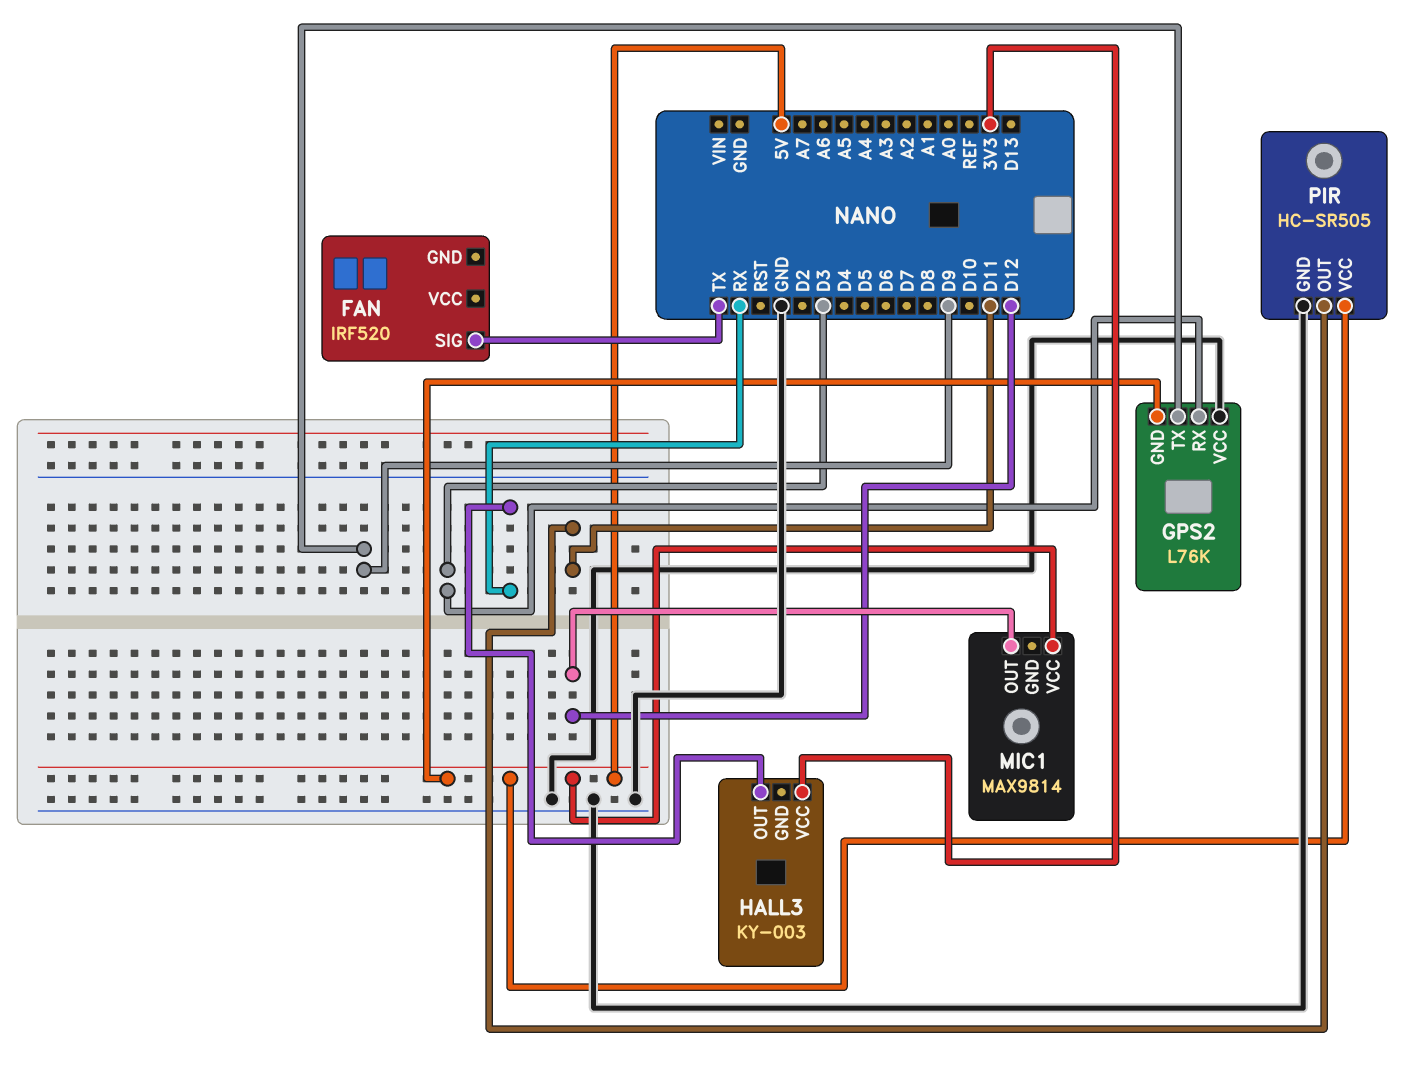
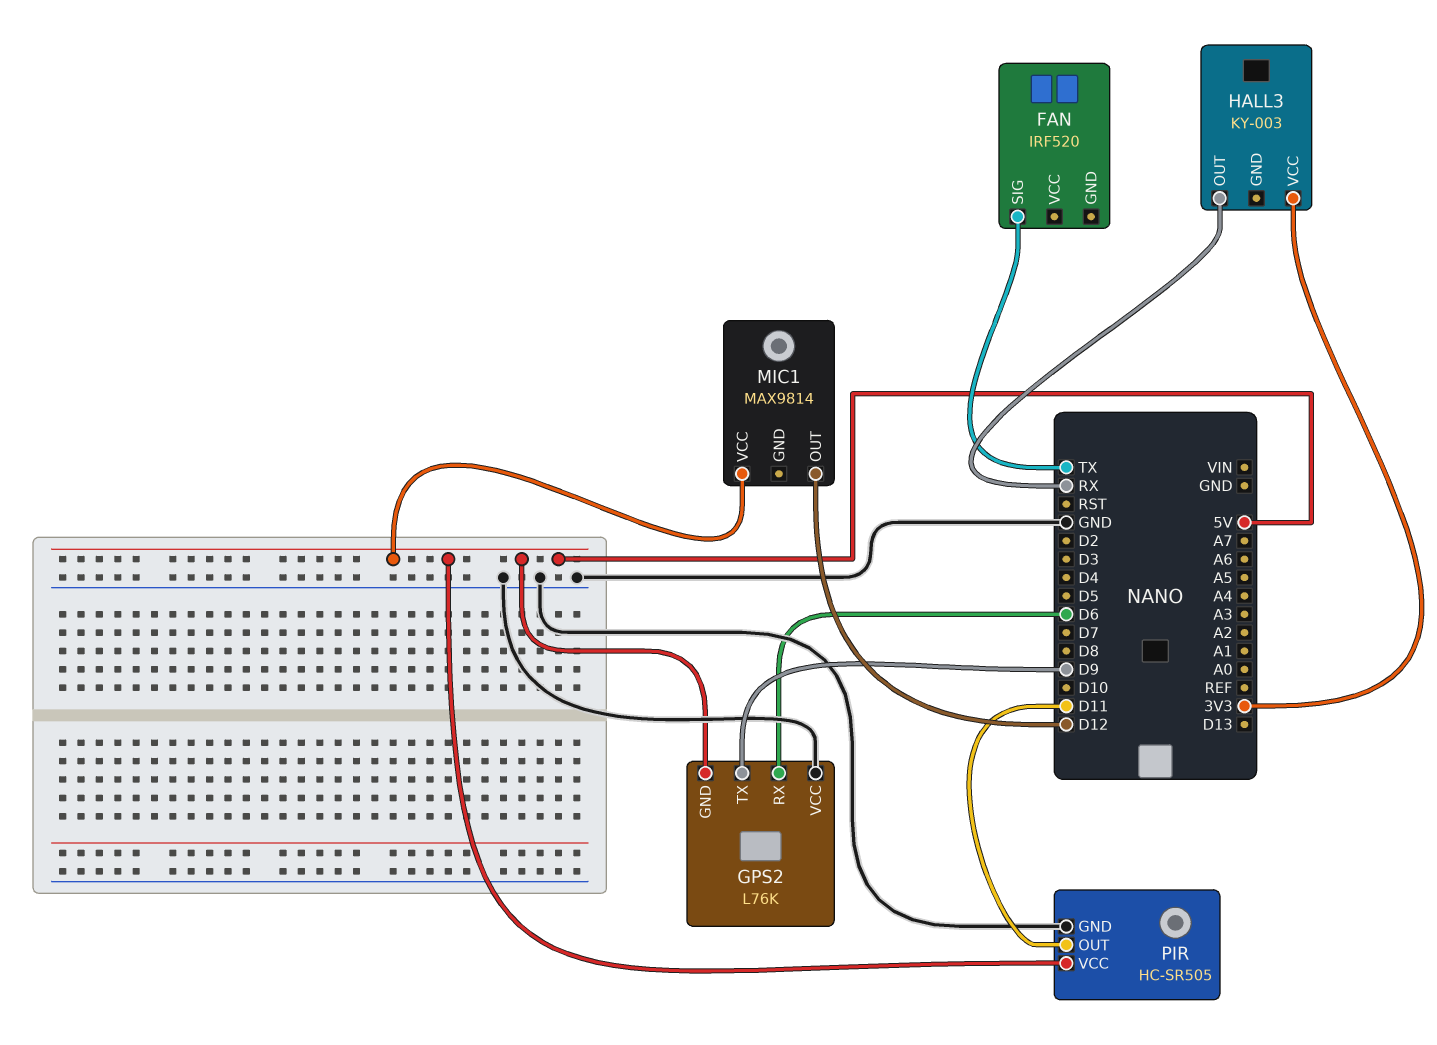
GPS2 pin RX: D3 -> D6

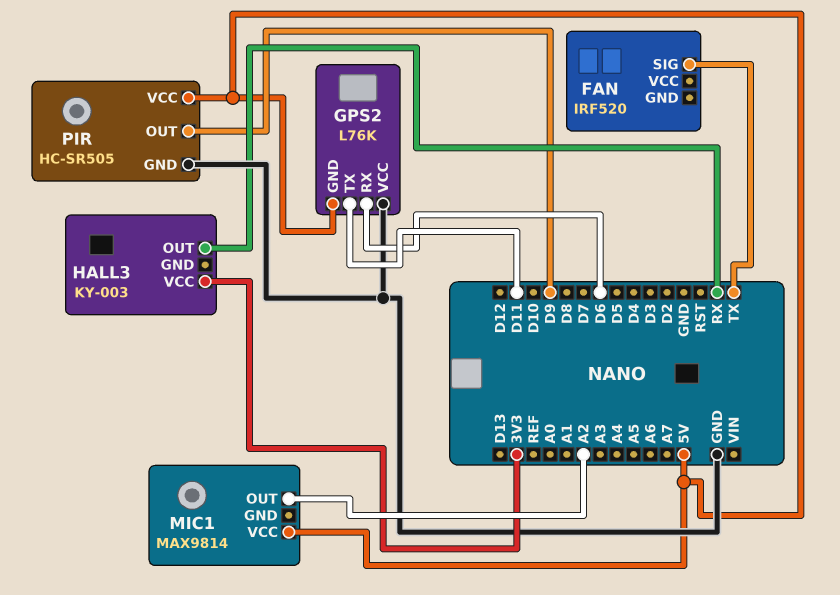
GPS2 pin TX: D9 -> D11
MIC1 pin OUT: D12 -> A2
PIR pin OUT: D11 -> D9

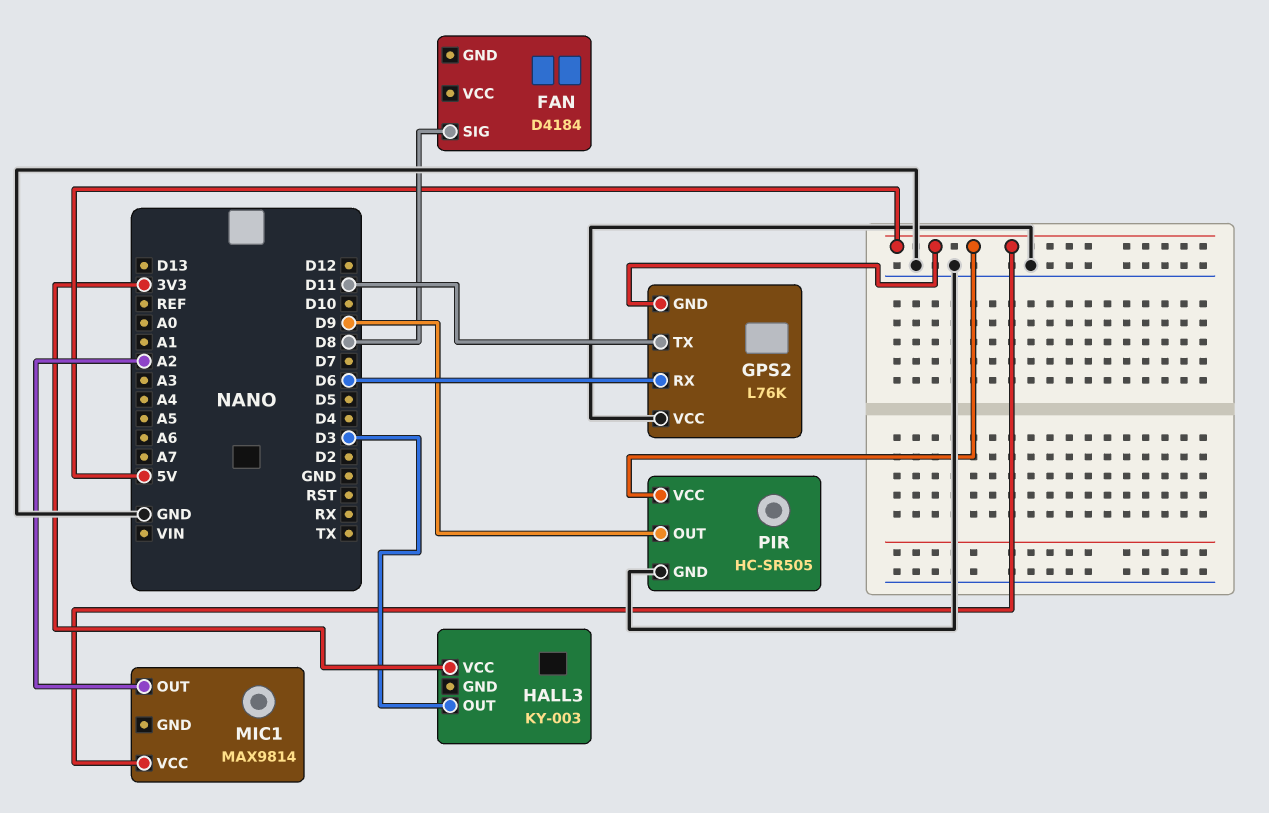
FAN: IRF520 -> D4184
FAN pin SIG: TX -> D8
HALL3 pin OUT: RX -> D3

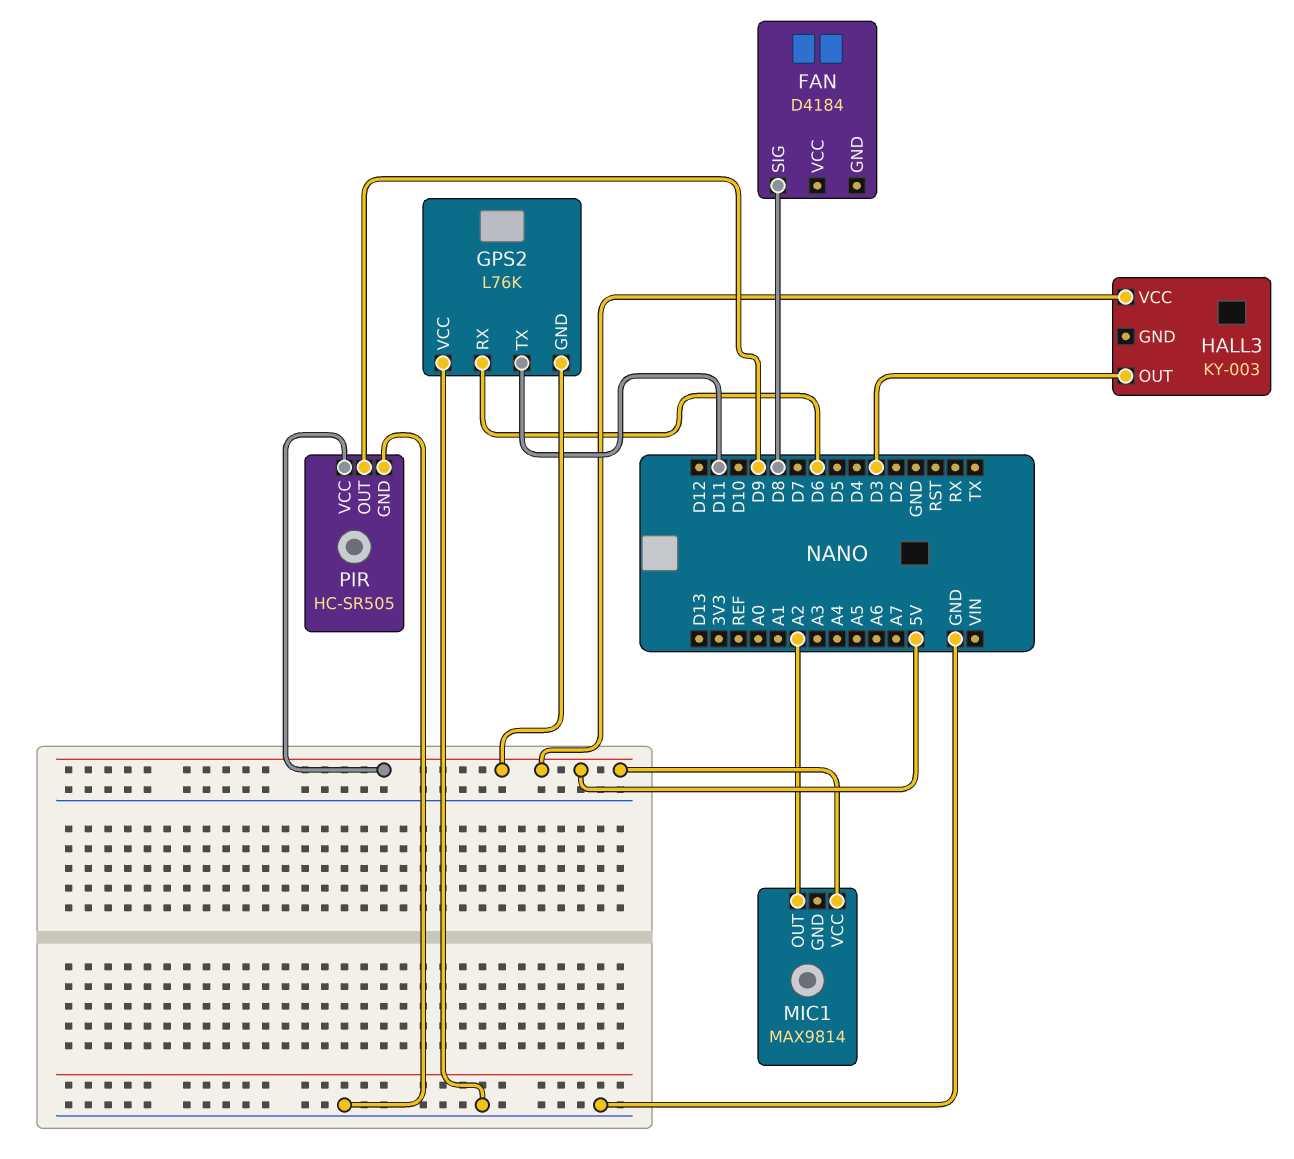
HALL3 pin VCC: 3V3 -> 5V

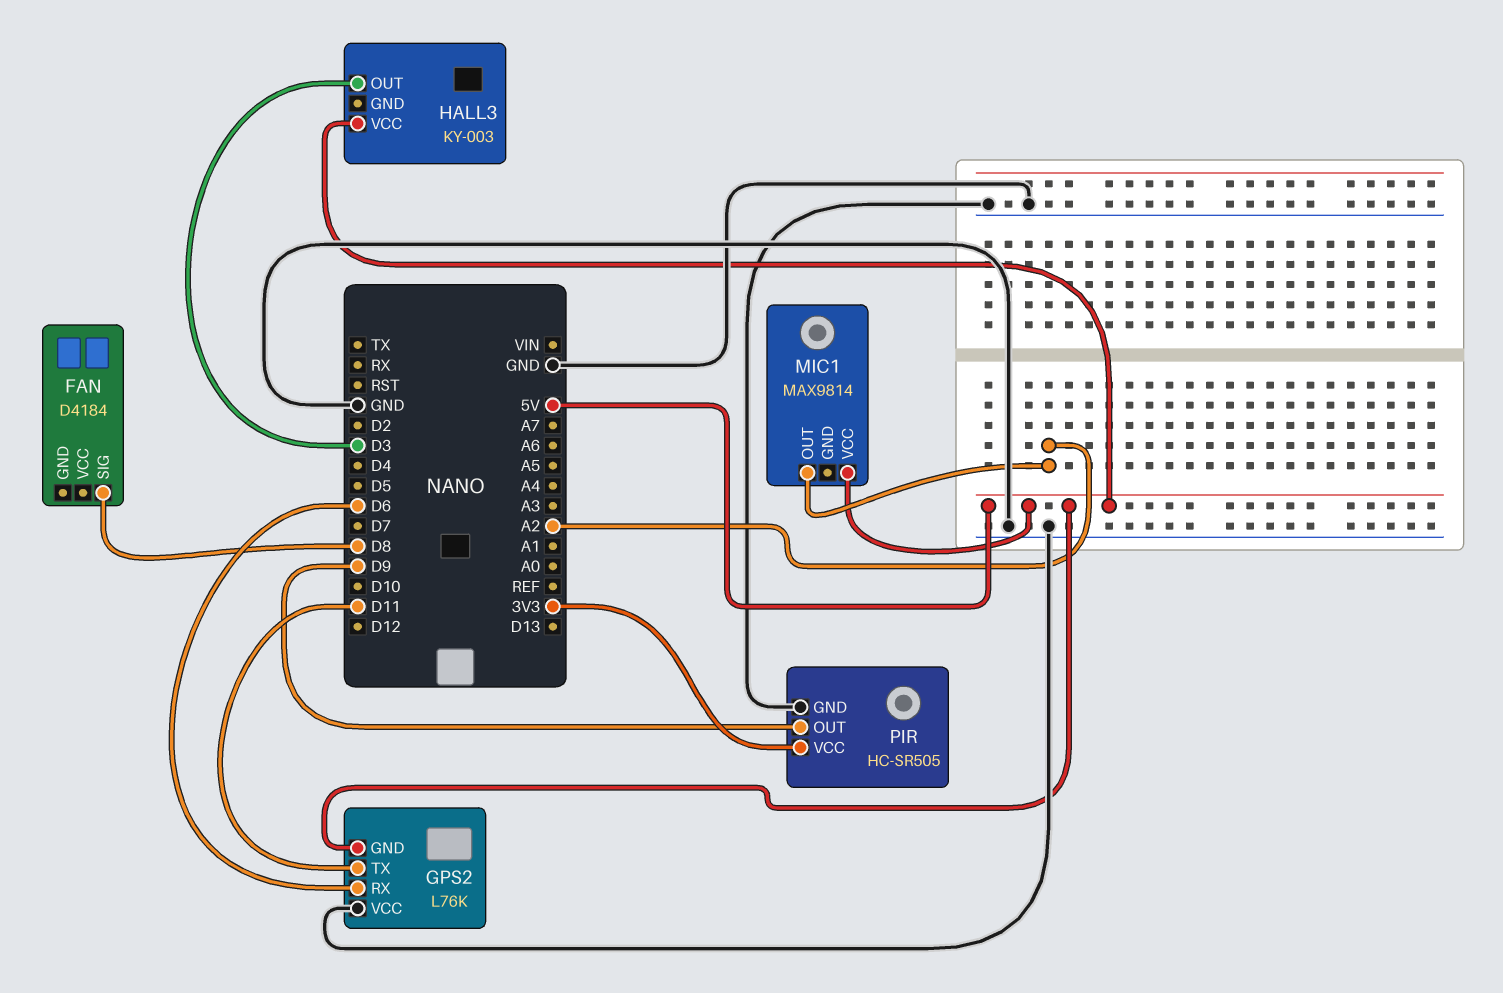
PIR pin VCC: 5V -> 3V3

